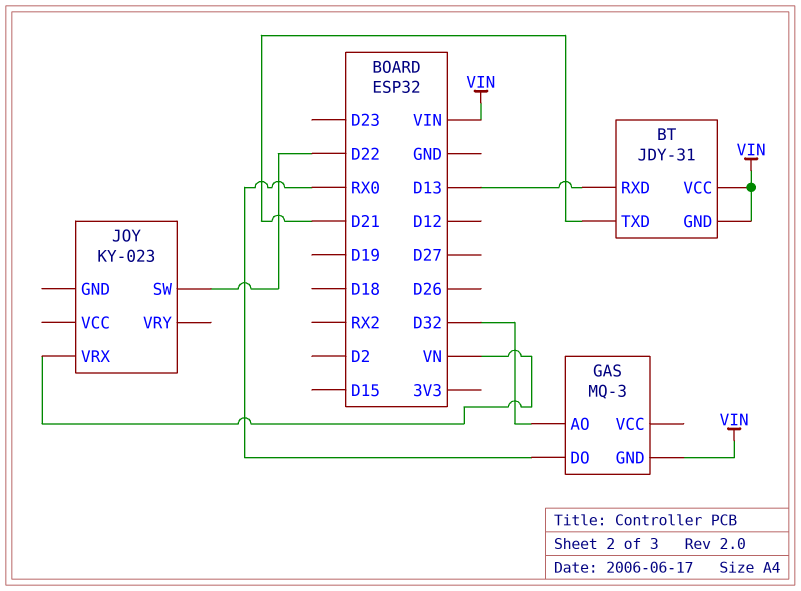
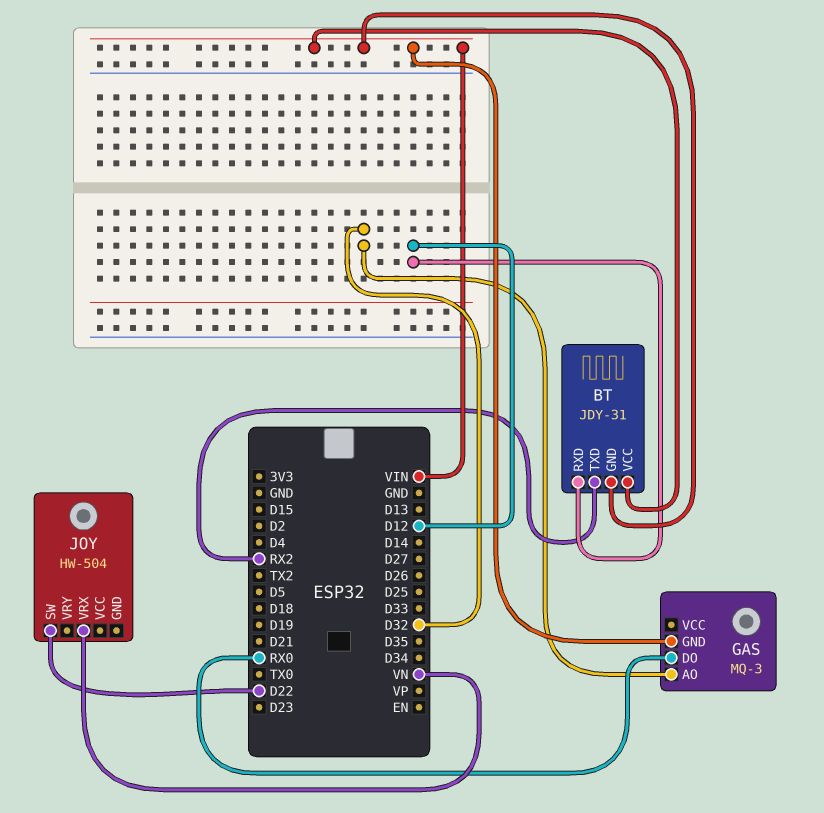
BT pin RXD: D13 -> D12
BT pin TXD: D21 -> RX2
JOY: KY-023 -> HW-504

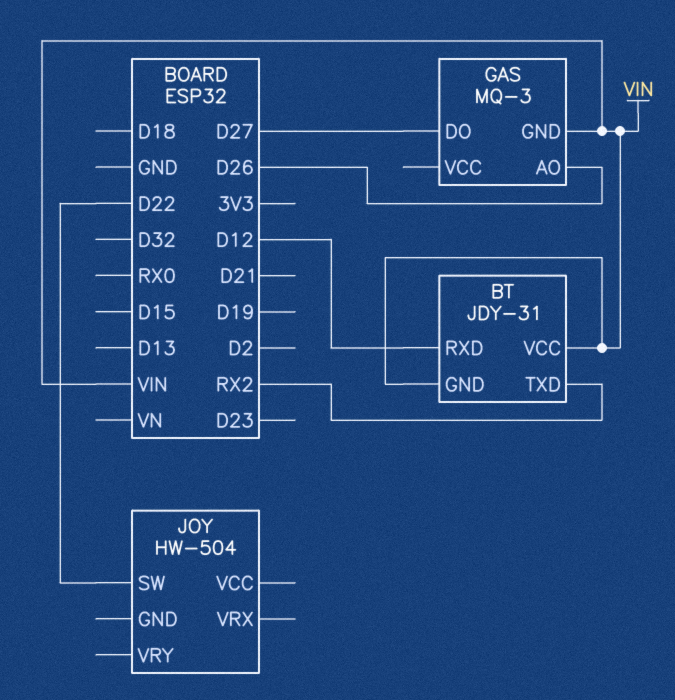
GAS pin AO: D32 -> D26
GAS pin DO: RX0 -> D27
JOY pin VRX: VN -> none

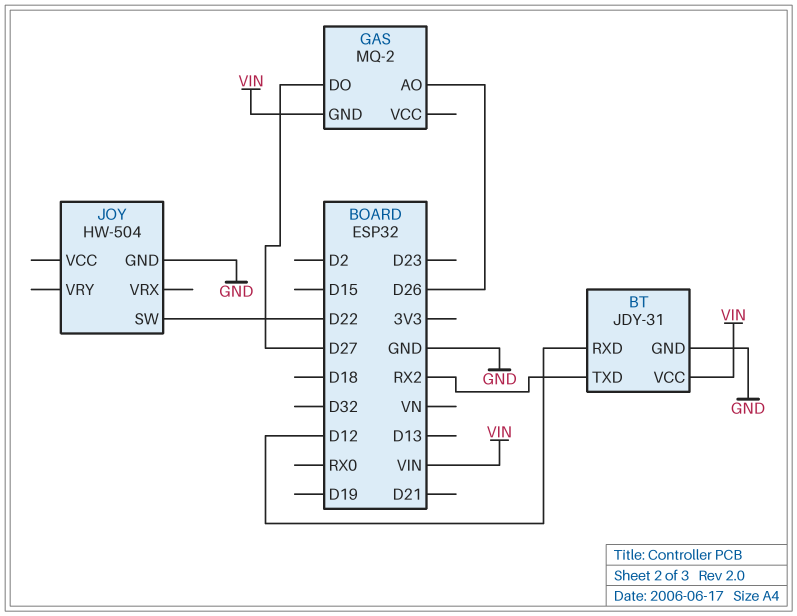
BT pin GND: VIN -> GND
GAS: MQ-3 -> MQ-2
JOY pin GND: none -> GND

